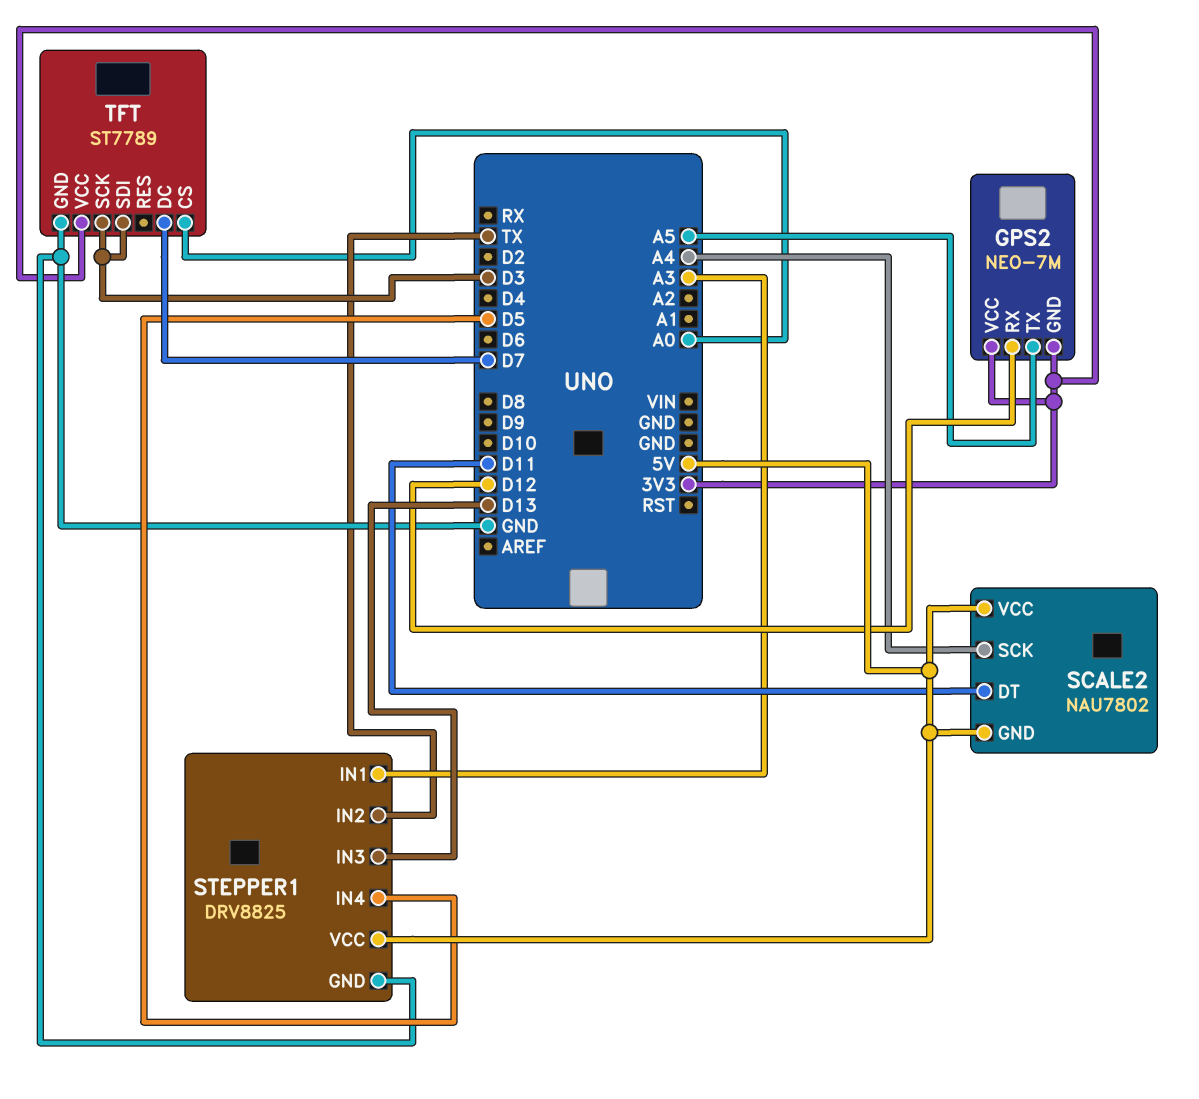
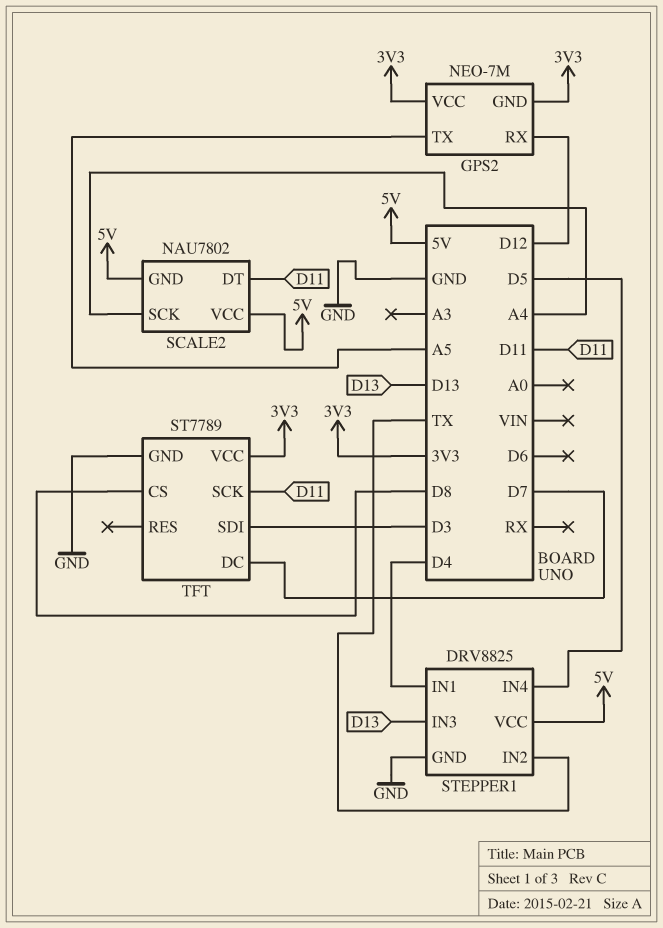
STEPPER1 pin IN1: A3 -> D4
TFT pin CS: A0 -> D8
TFT pin SCK: D3 -> D11

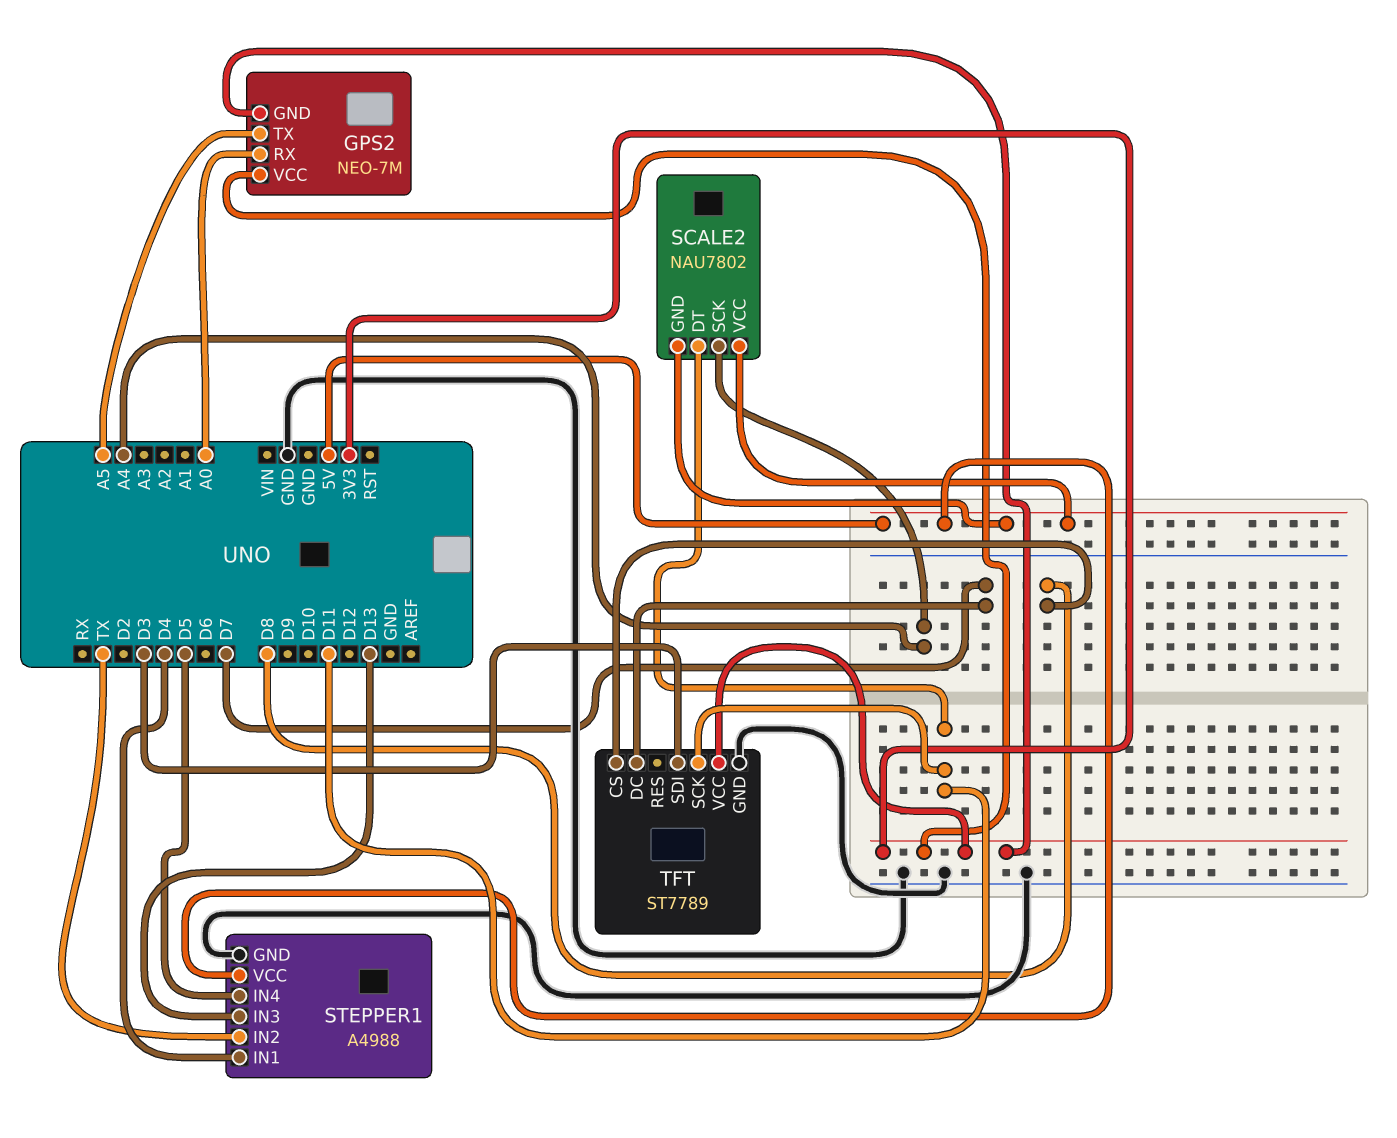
GPS2 pin RX: D12 -> A0
STEPPER1: DRV8825 -> A4988

